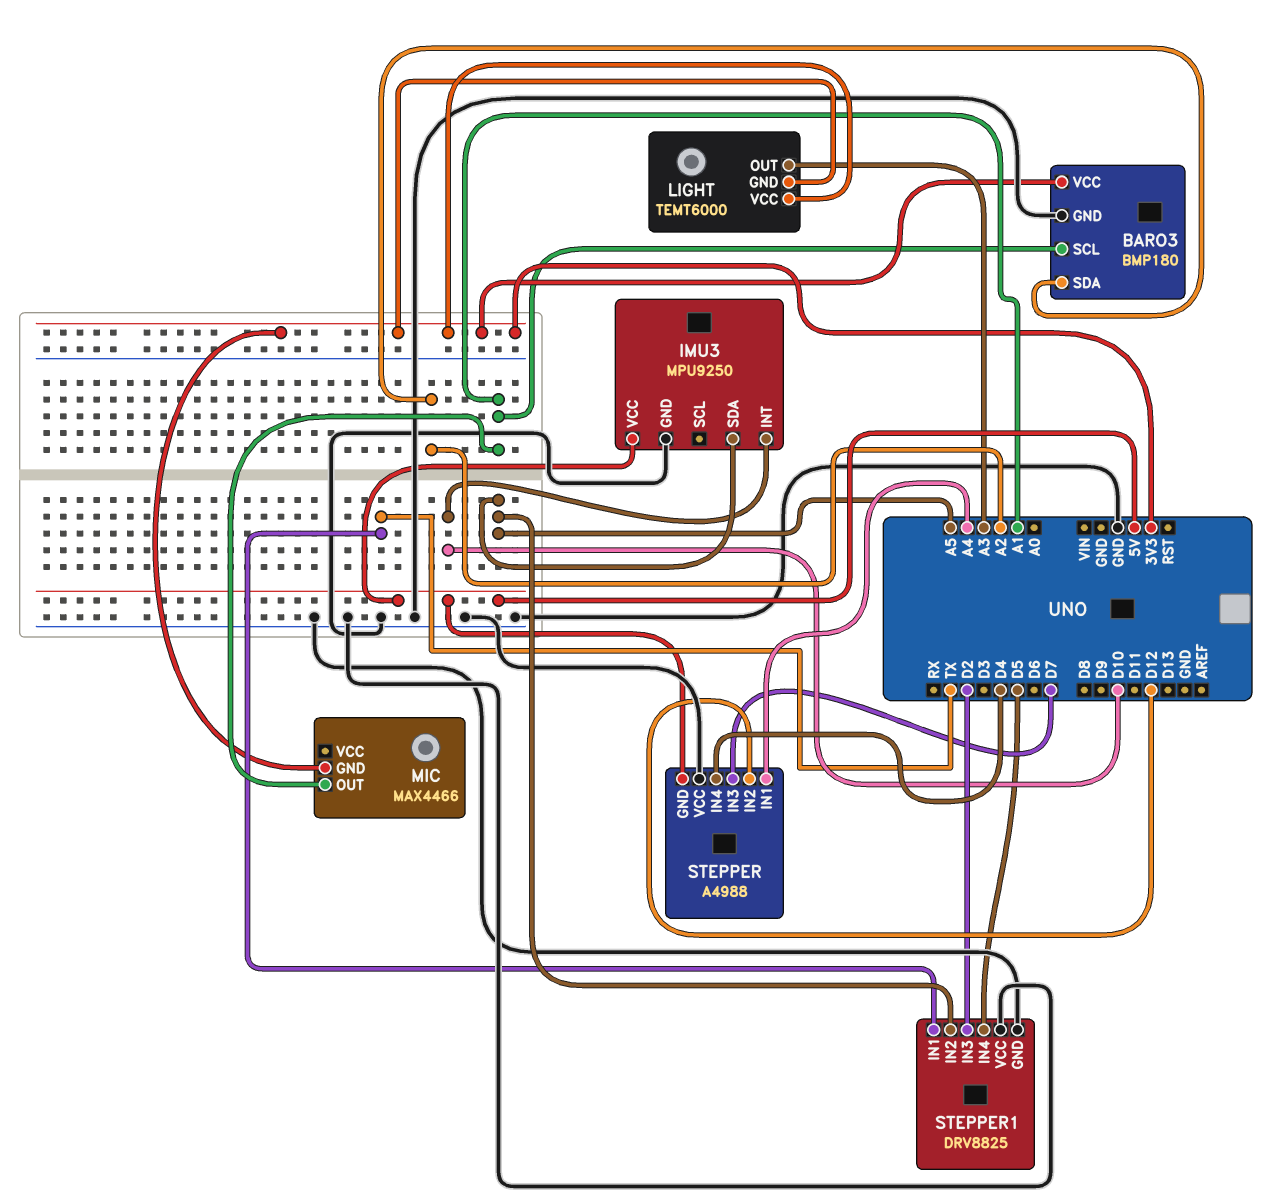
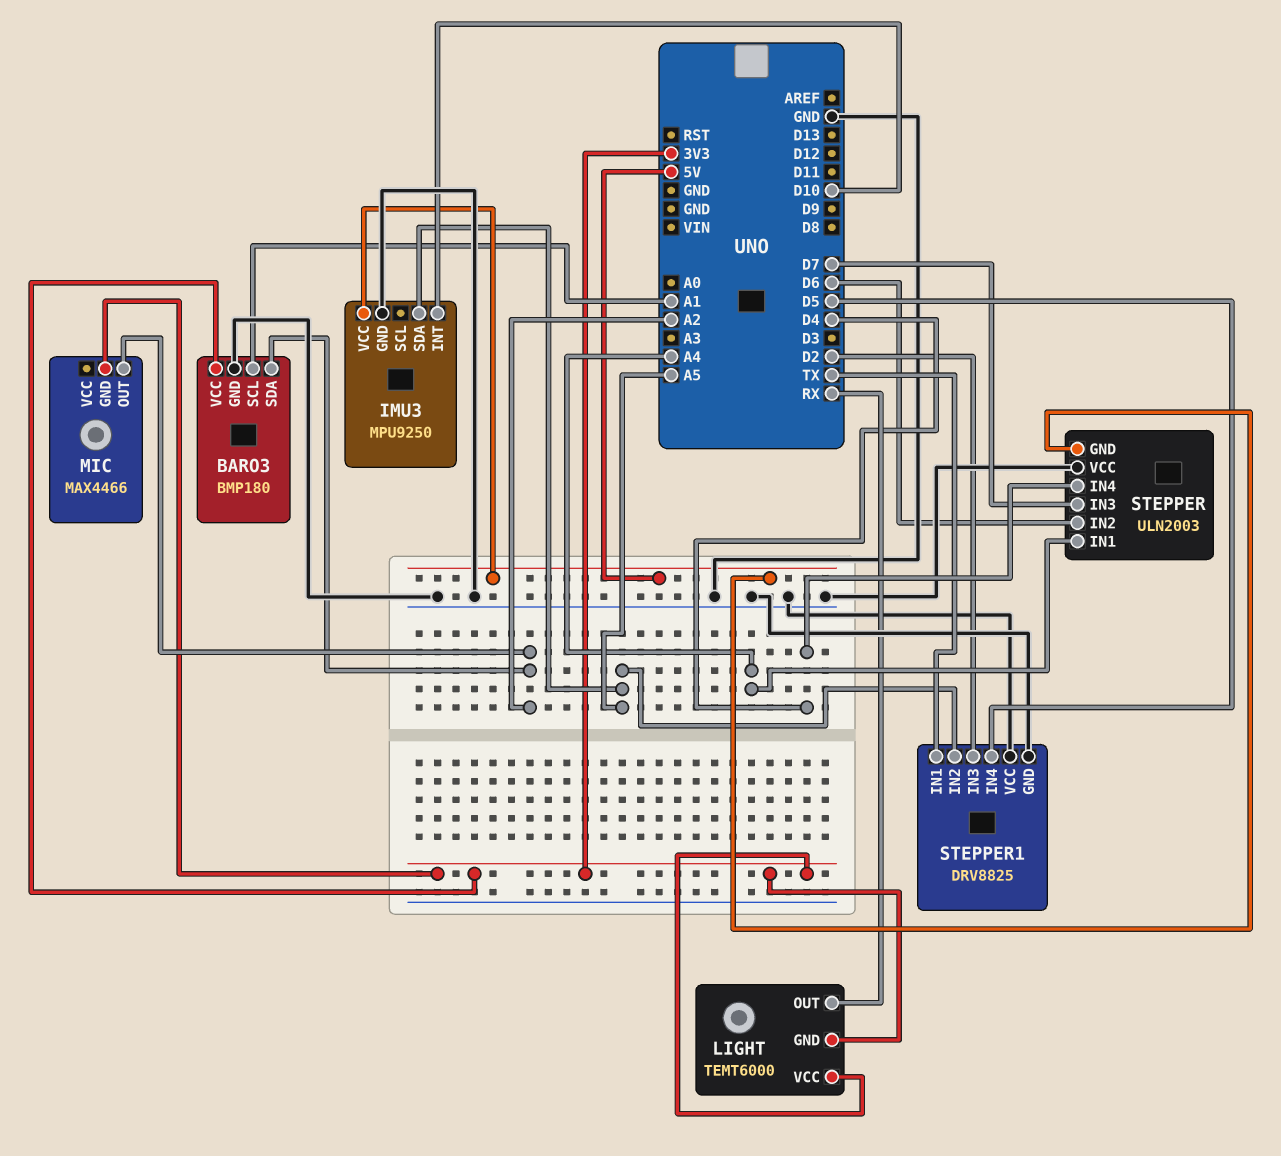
LIGHT pin OUT: A3 -> RX
MIC pin OUT: A1 -> A2
STEPPER: A4988 -> ULN2003
STEPPER pin IN2: D12 -> D6

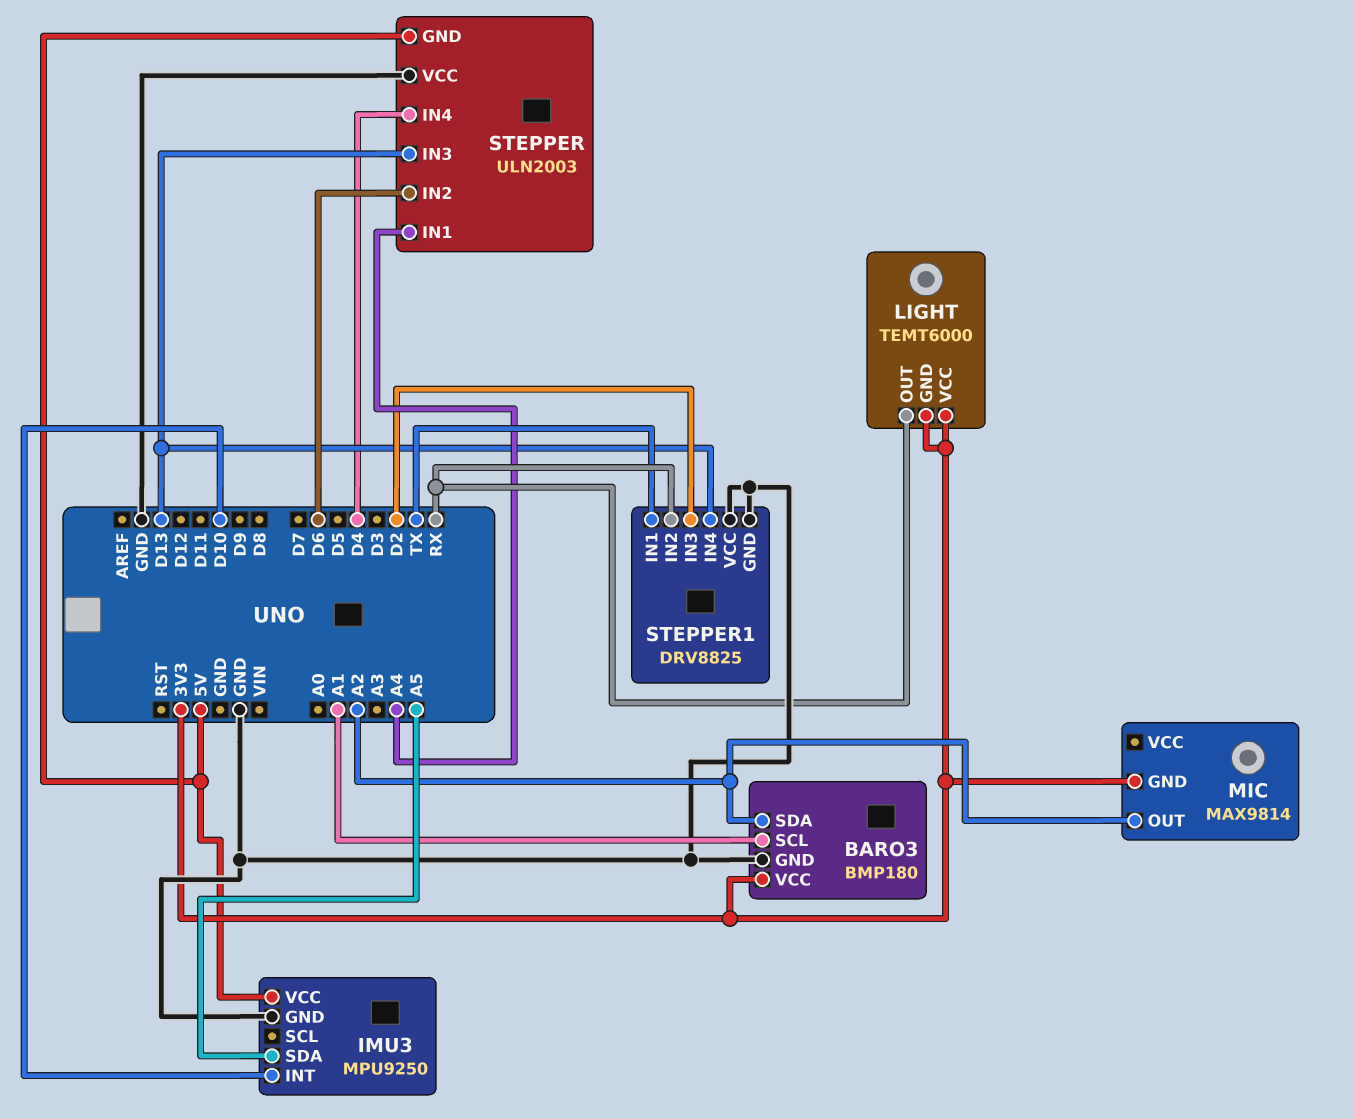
MIC: MAX4466 -> MAX9814
STEPPER pin IN3: D7 -> D13
STEPPER1 pin IN2: A5 -> RX
STEPPER1 pin IN4: D5 -> D13

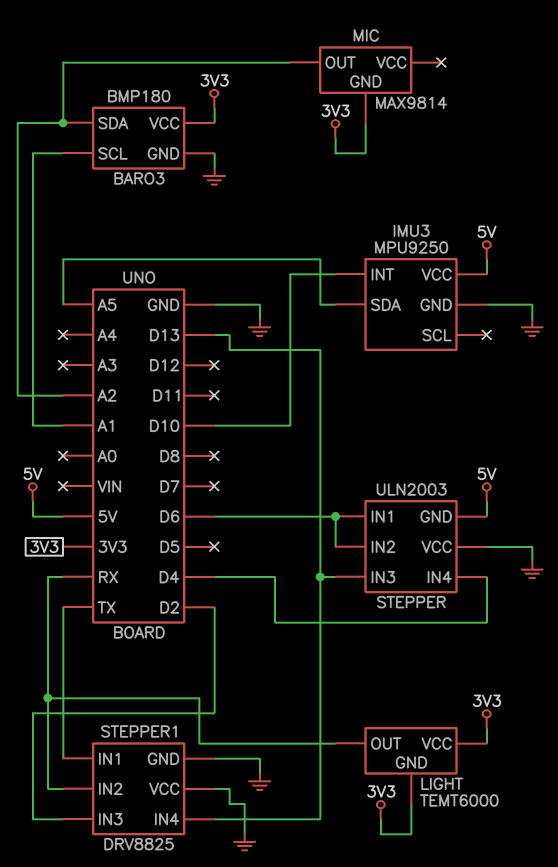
STEPPER pin IN1: A4 -> D6

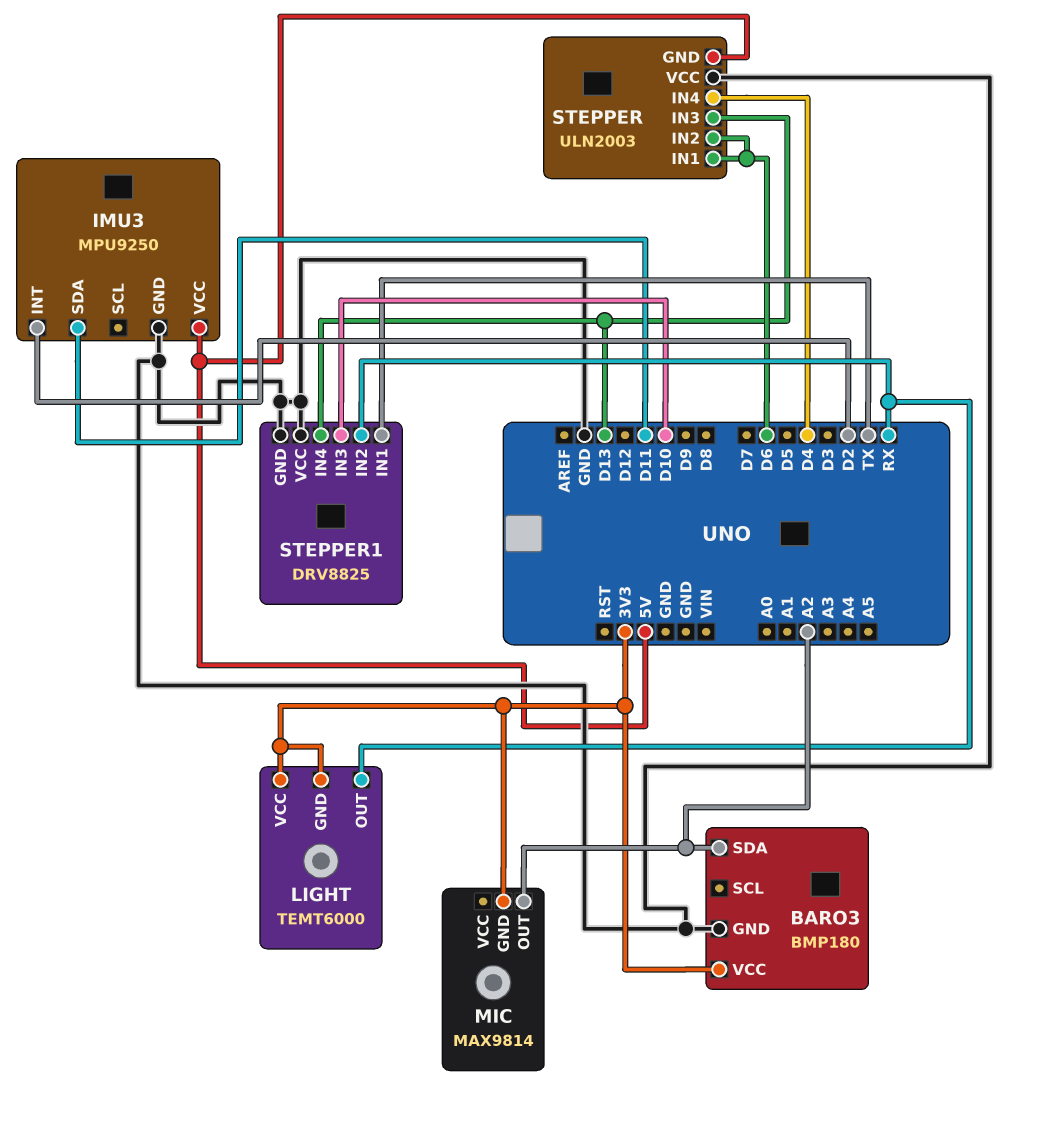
BARO3 pin SCL: A1 -> none
IMU3 pin INT: D10 -> D2
IMU3 pin SDA: A5 -> D11
STEPPER1 pin IN3: D2 -> D10

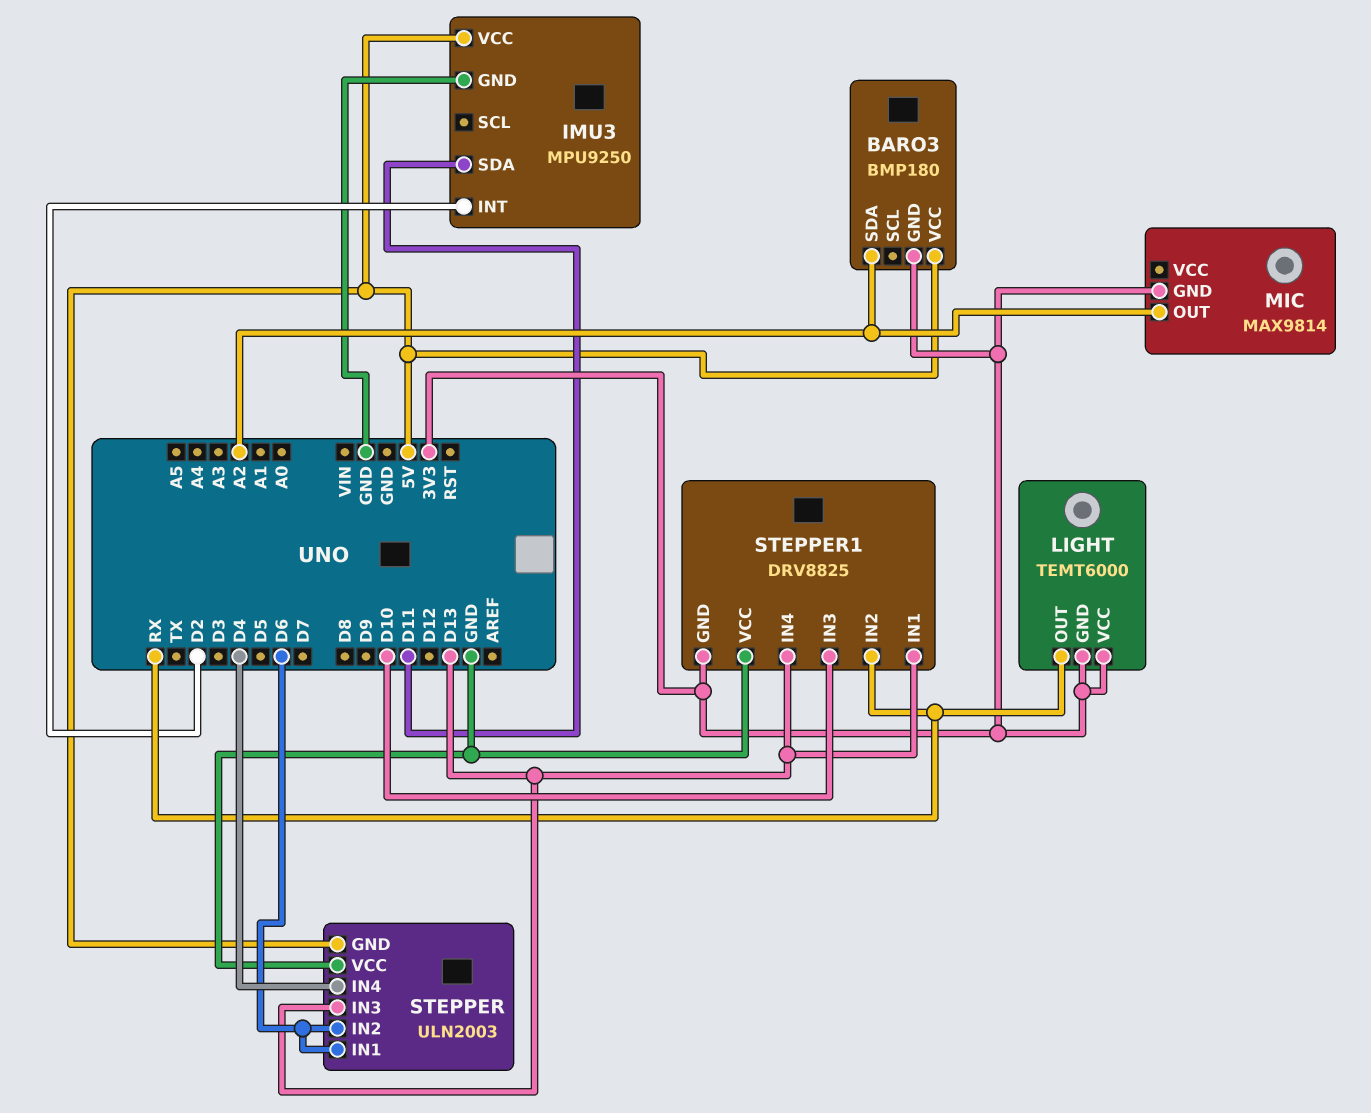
BARO3 pin GND: GND -> 3V3
BARO3 pin VCC: 3V3 -> 5V
STEPPER1 pin GND: GND -> 3V3
STEPPER1 pin IN1: TX -> D13

